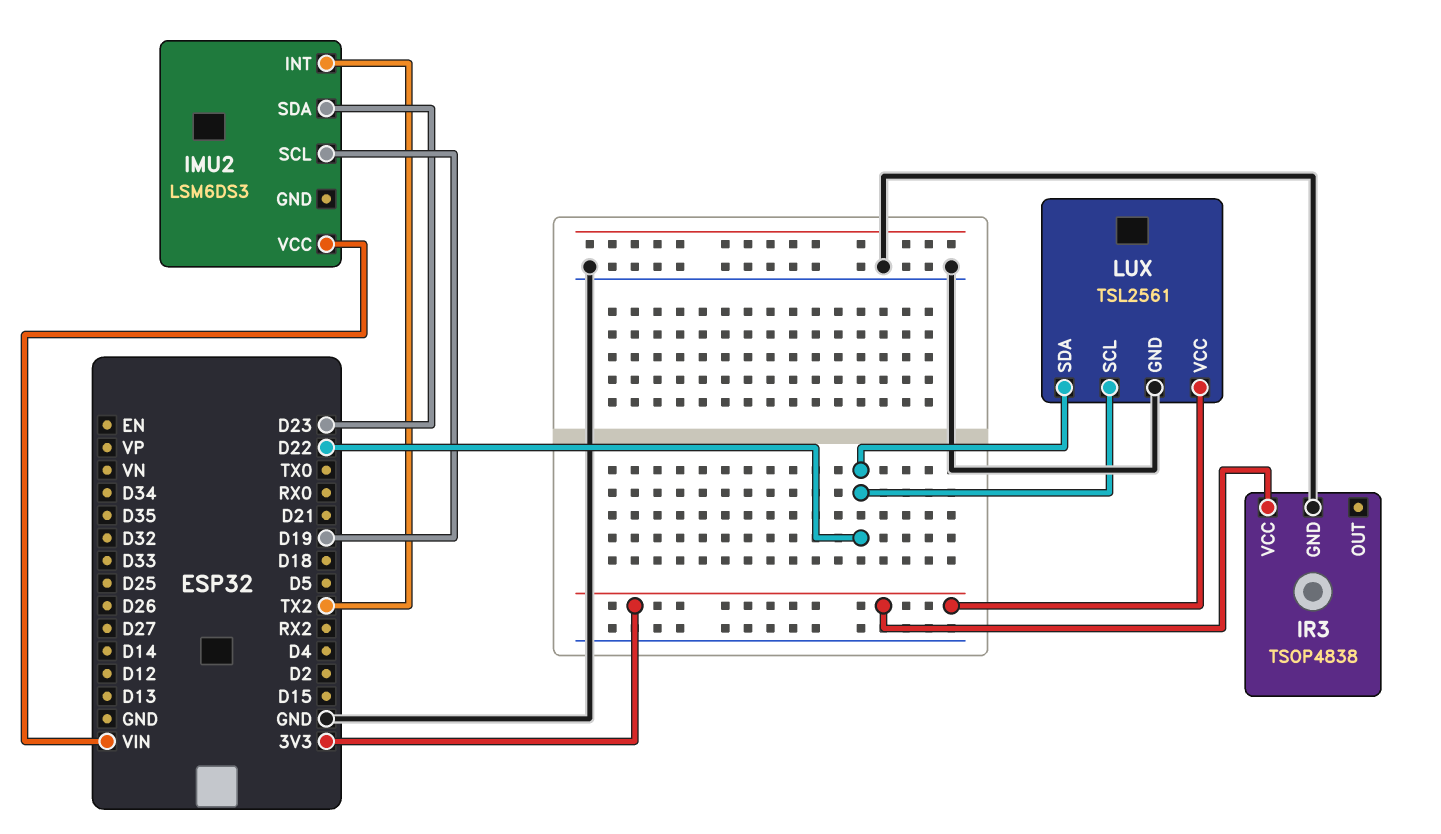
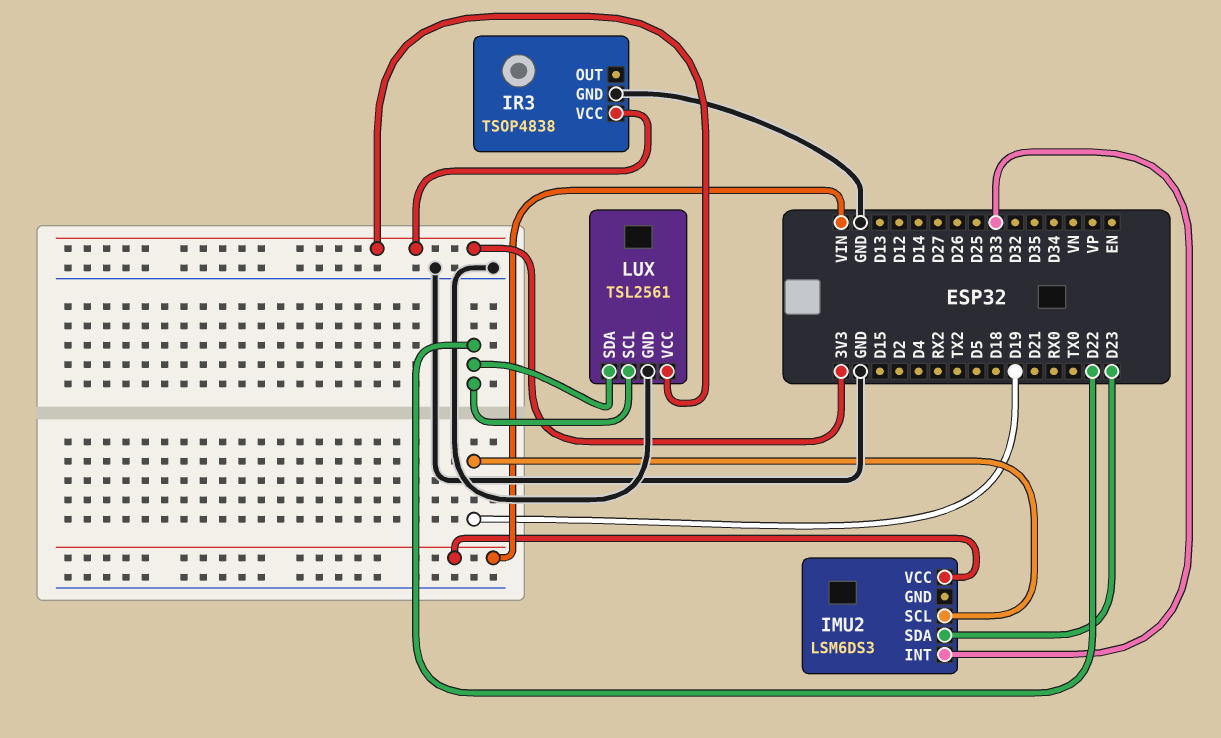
IMU2 pin INT: TX2 -> D33

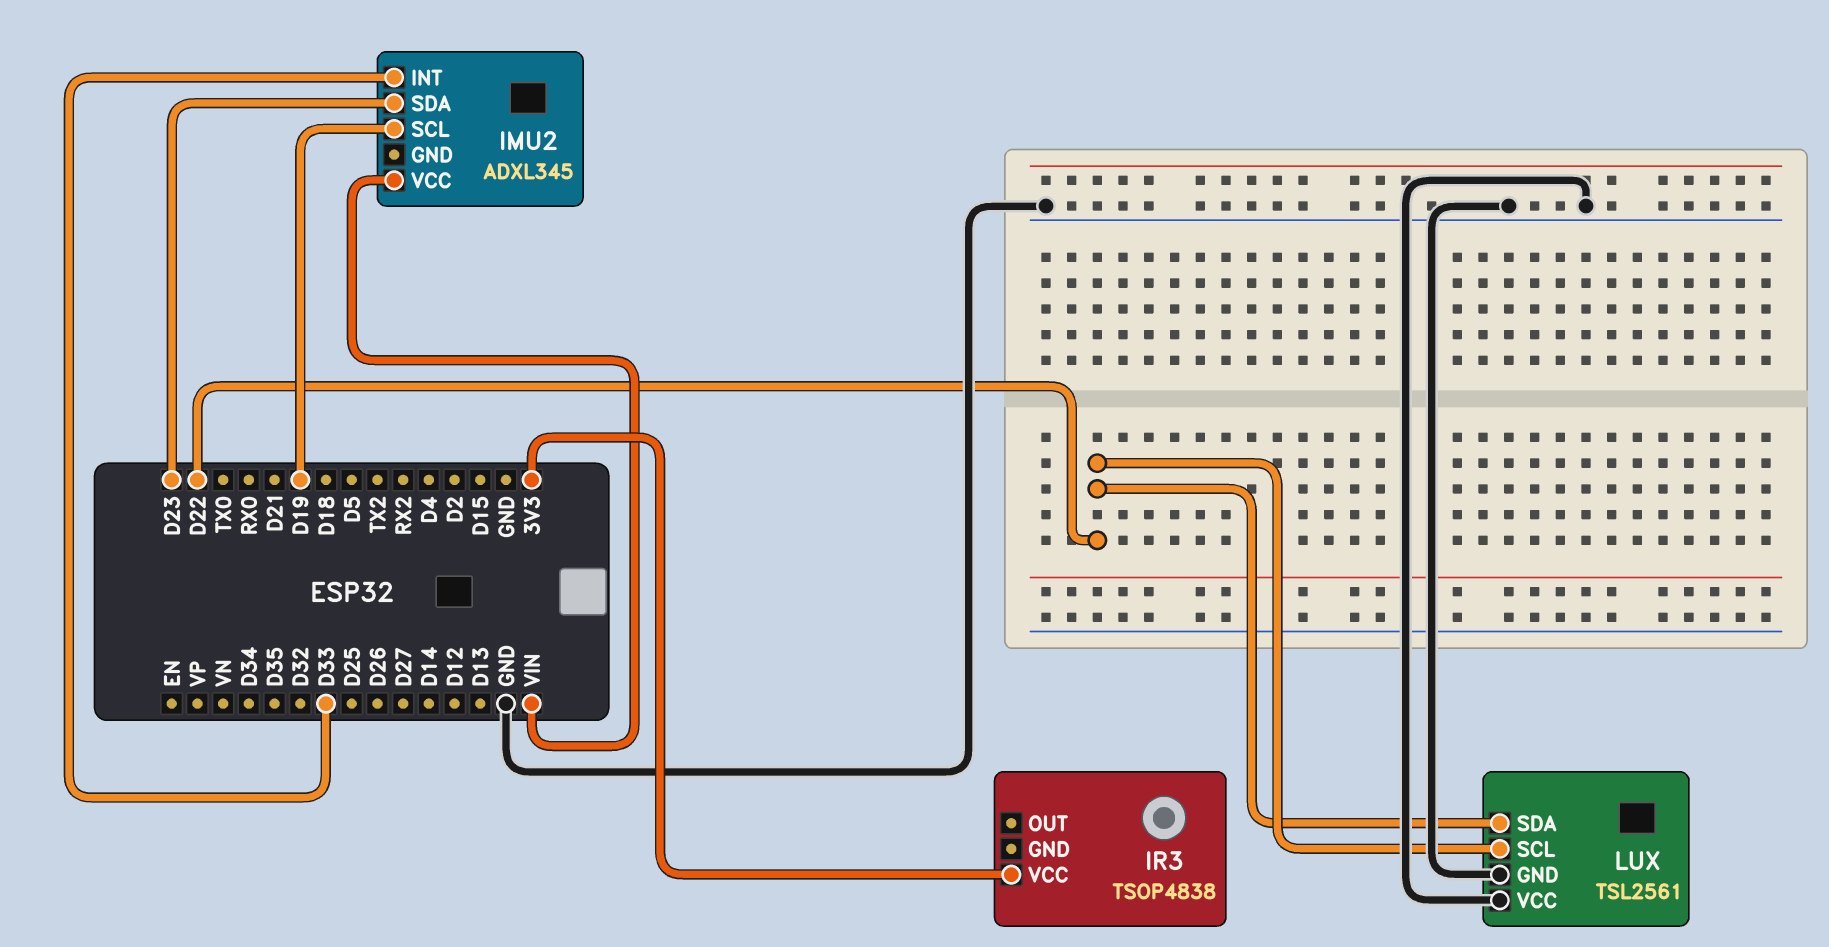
IMU2: LSM6DS3 -> ADXL345
IR3 pin GND: GND -> none
LUX pin VCC: 3V3 -> GND

